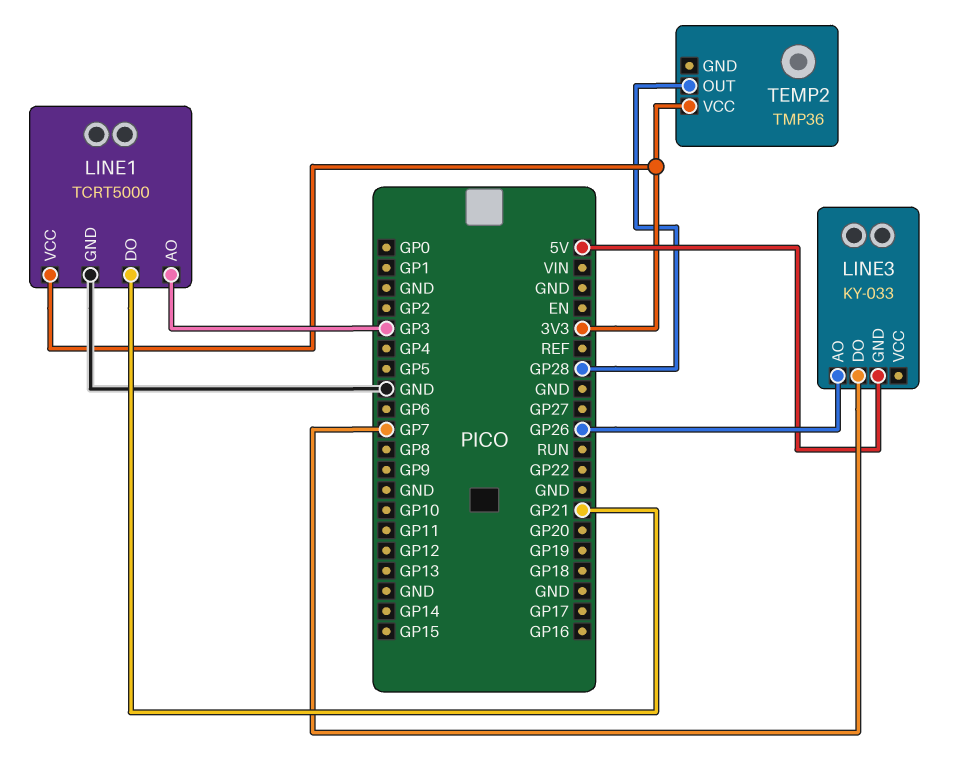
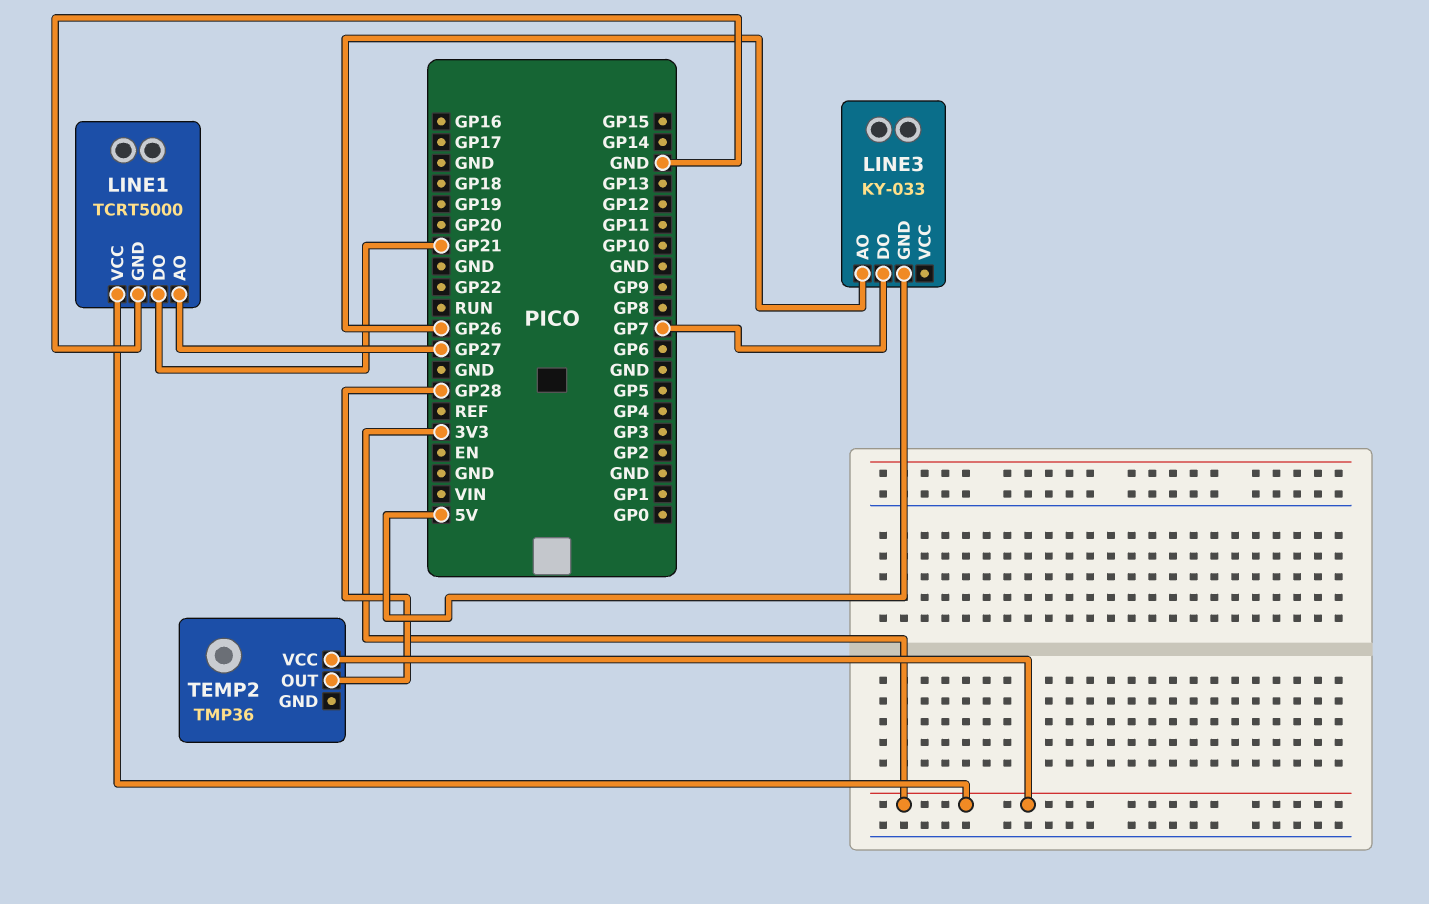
LINE1 pin AO: GP3 -> GP27

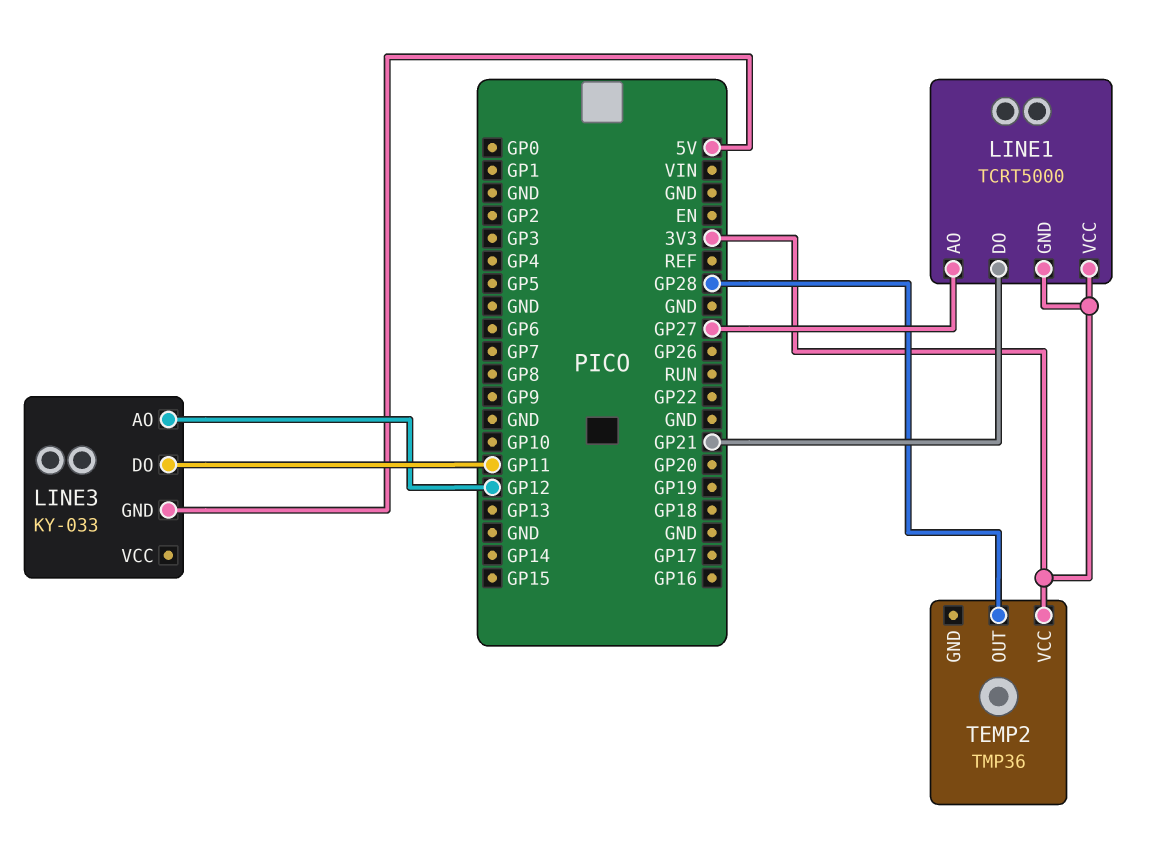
LINE1 pin GND: GND -> 3V3
LINE3 pin AO: GP26 -> GP12
LINE3 pin DO: GP7 -> GP11

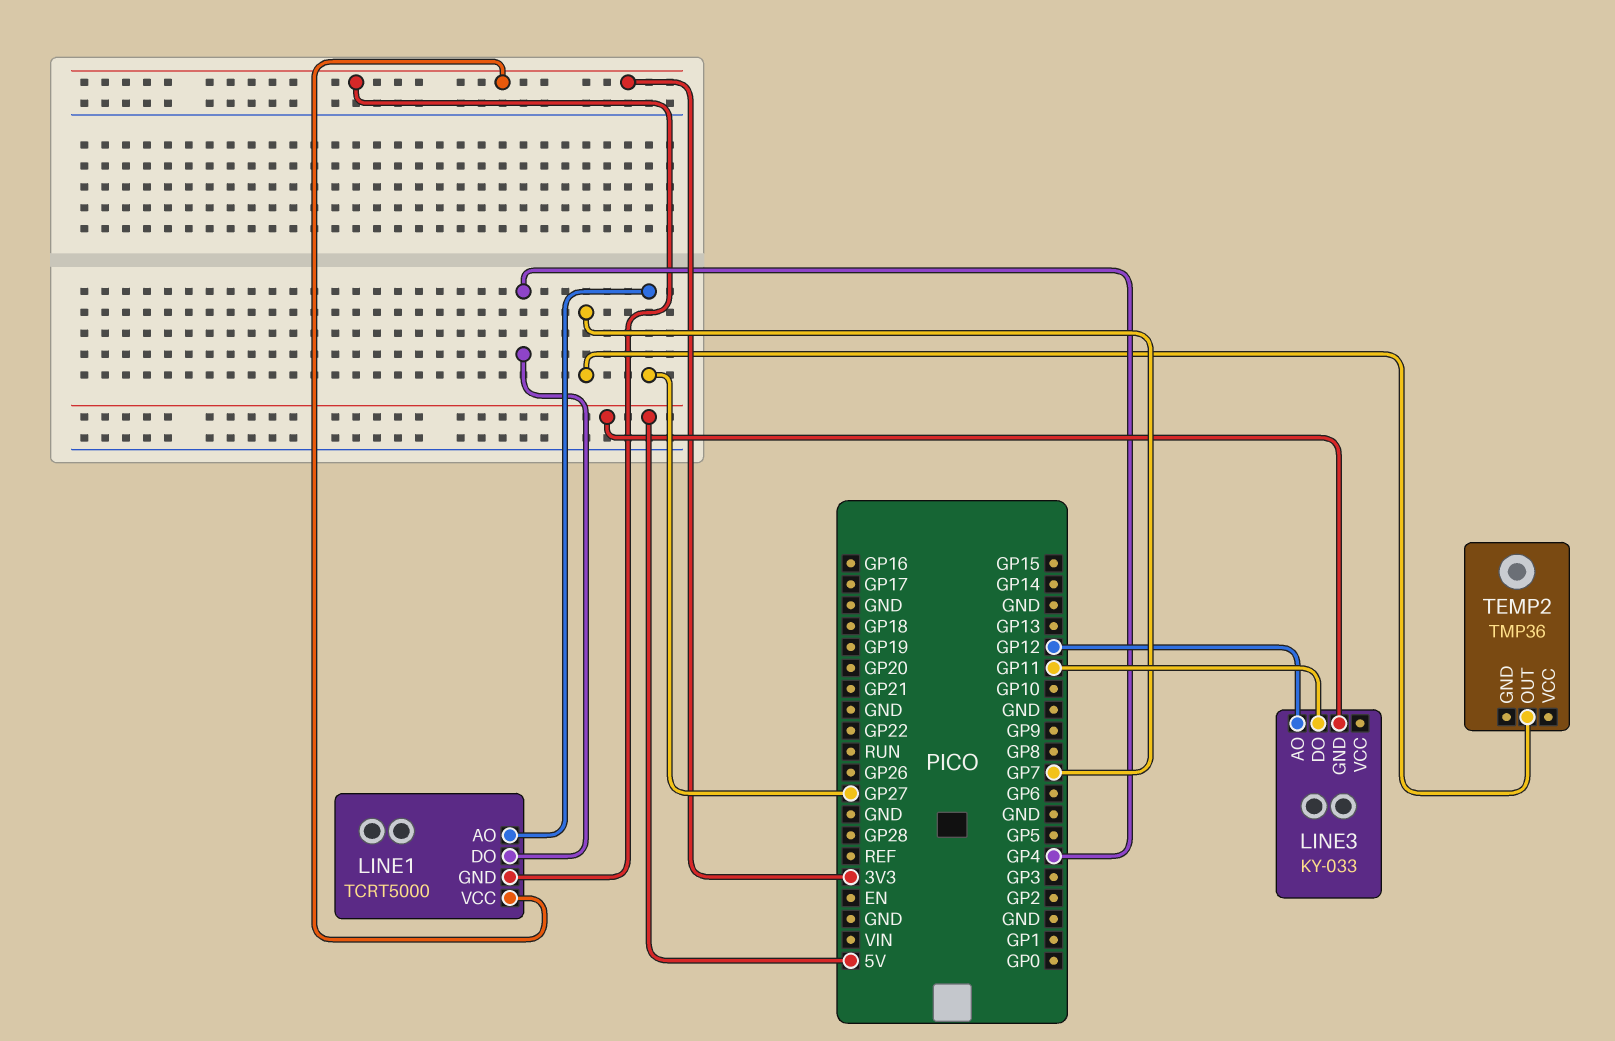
LINE1 pin DO: GP21 -> GP4
TEMP2 pin OUT: GP28 -> GP7
TEMP2 pin VCC: 3V3 -> none

